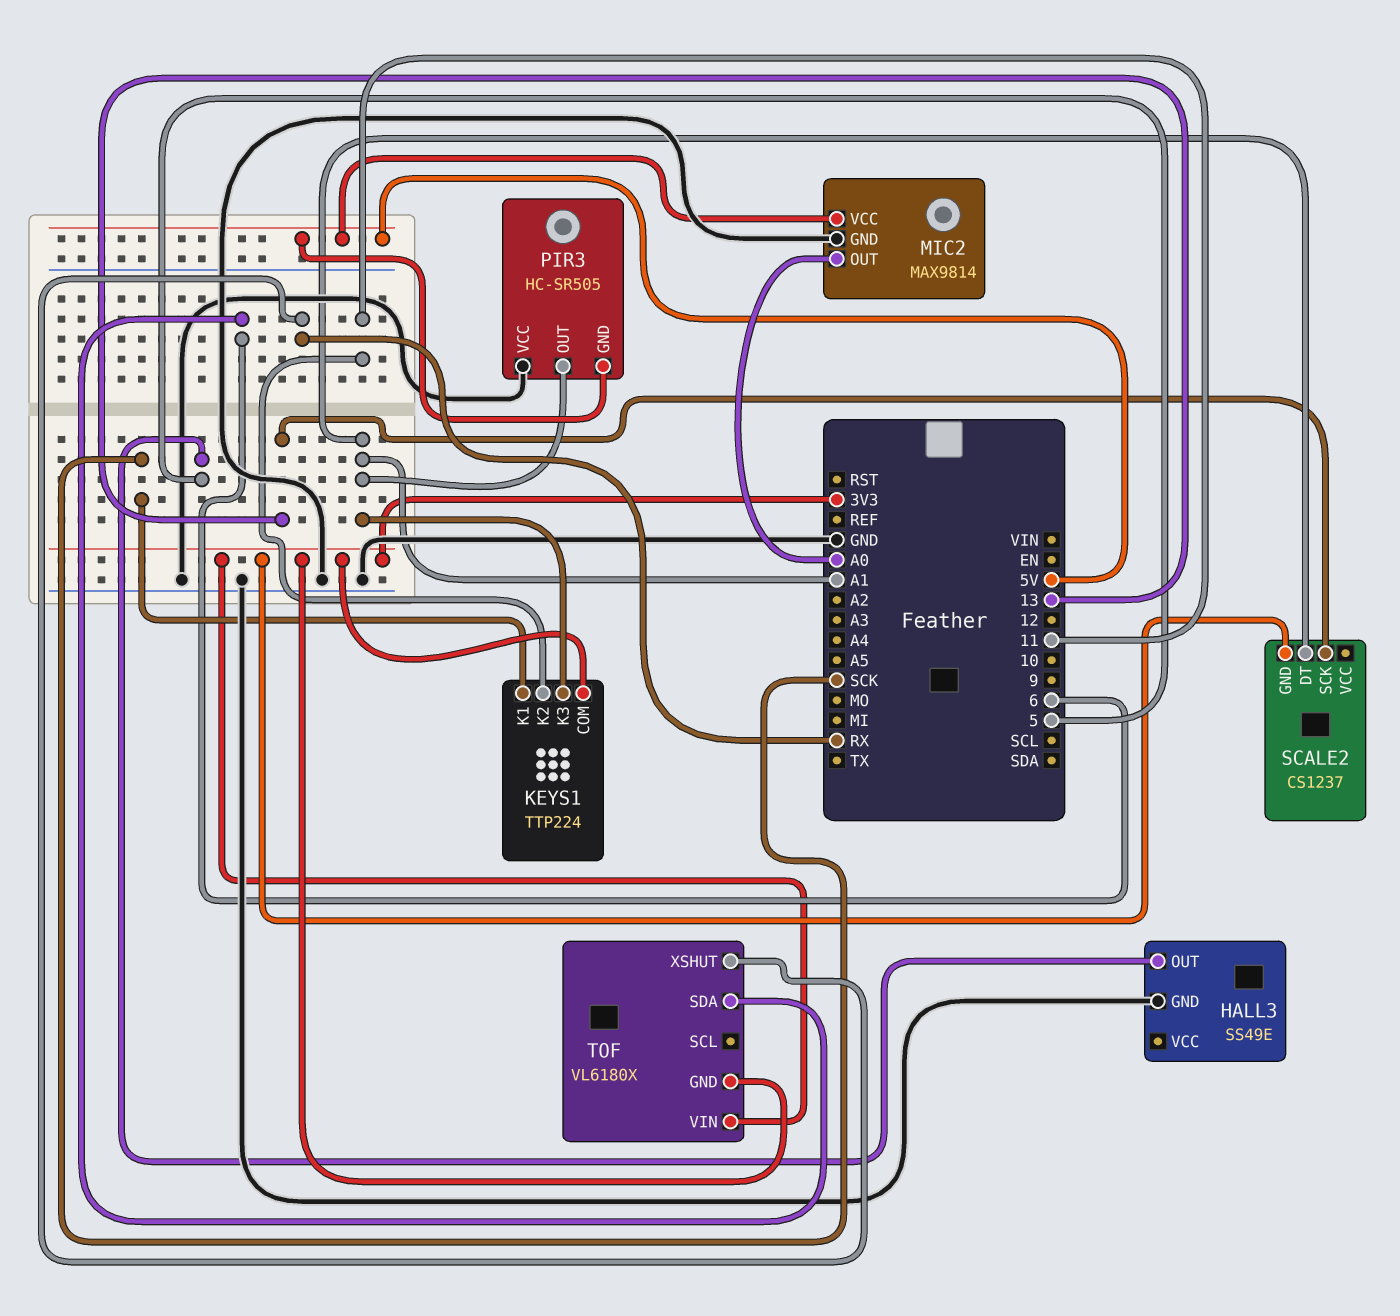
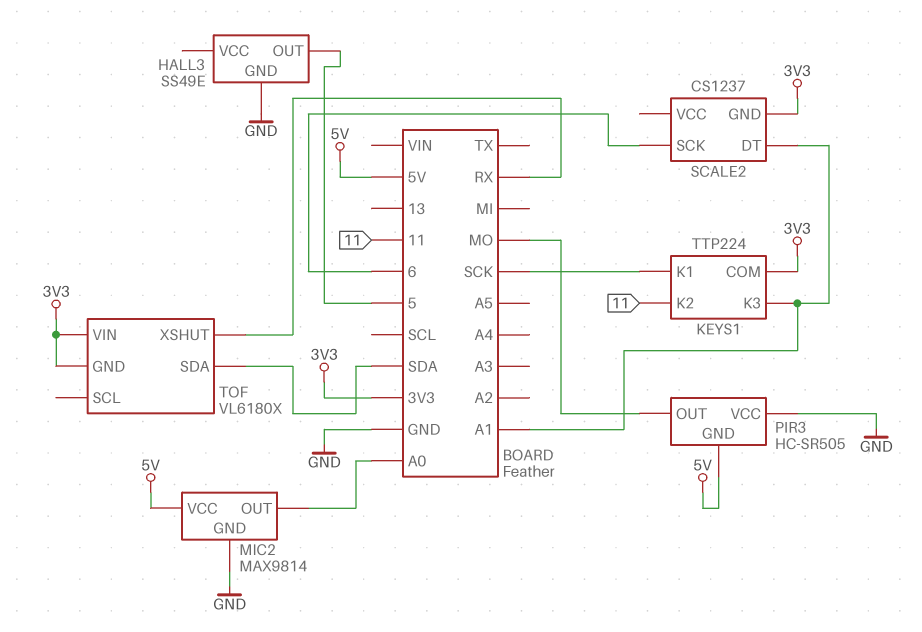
PIR3 pin OUT: A1 -> MO
SCALE2 pin SCK: 13 -> 6
TOF pin SDA: 6 -> SDA

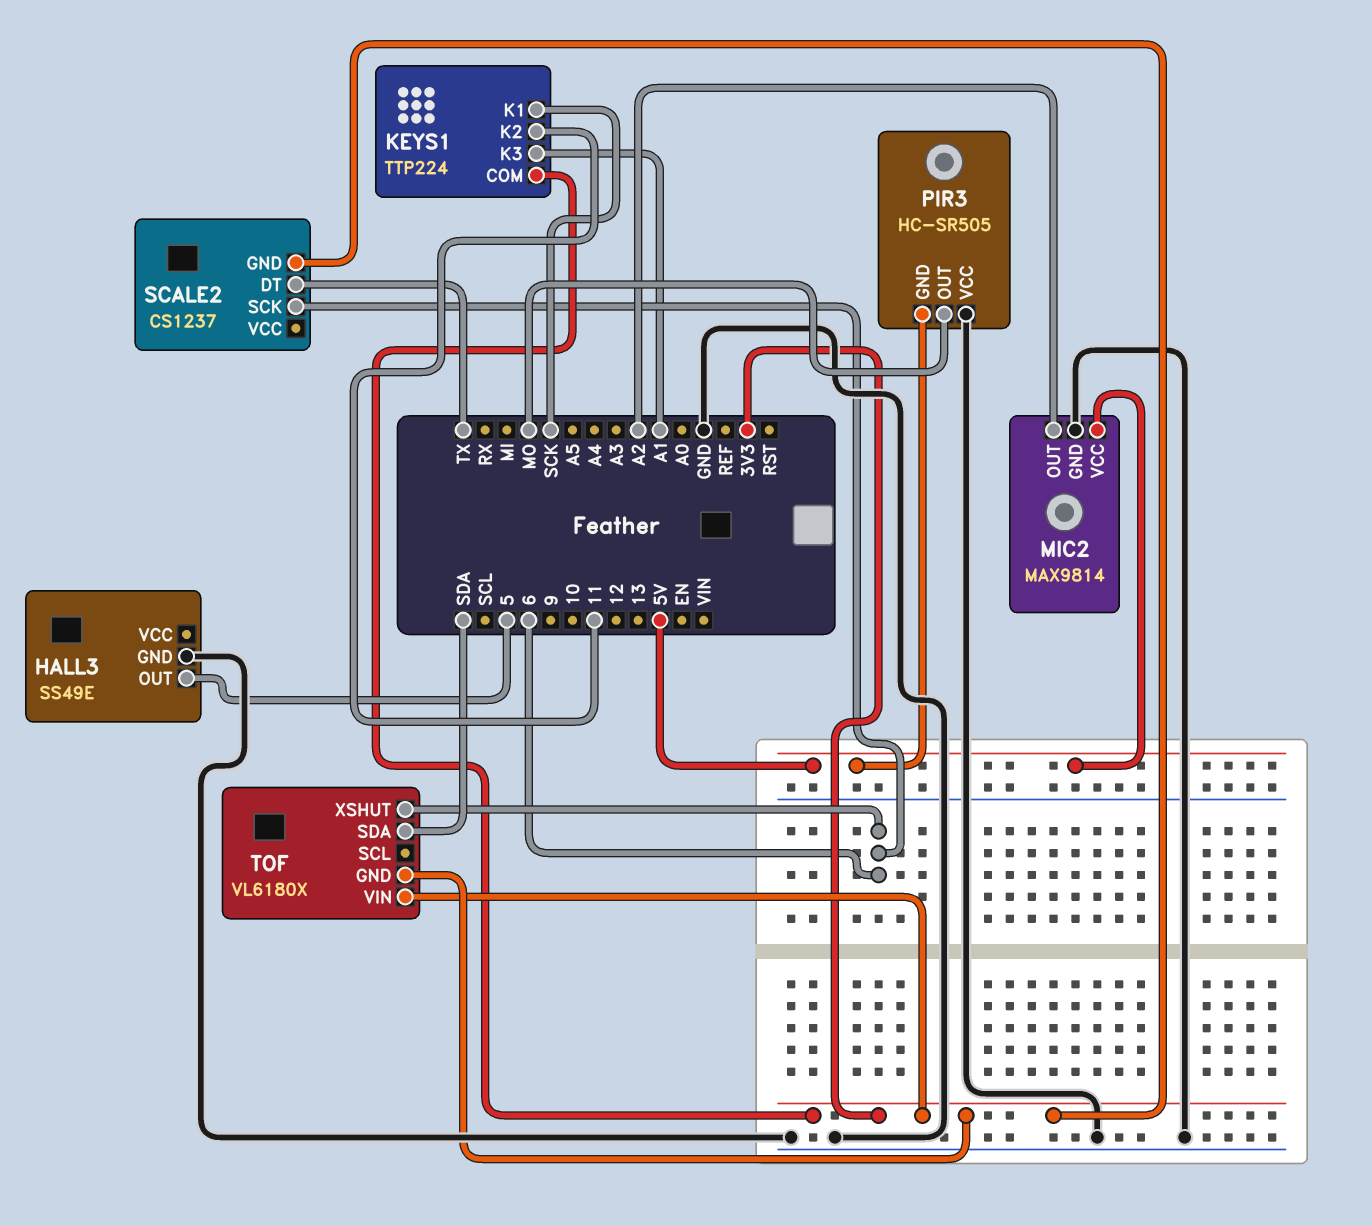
MIC2 pin OUT: A0 -> A2
SCALE2 pin DT: A1 -> TX
TOF pin XSHUT: RX -> 6

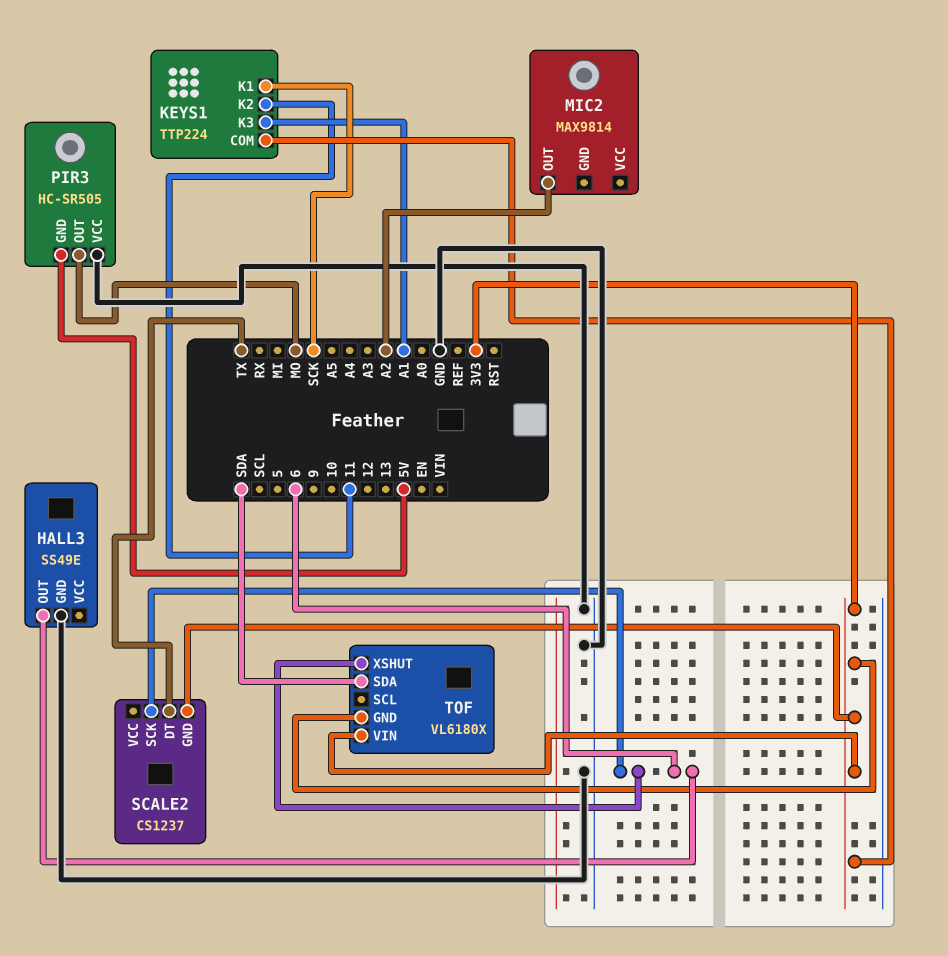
HALL3 pin OUT: 5 -> 6
MIC2 pin GND: GND -> none
MIC2 pin VCC: 5V -> none

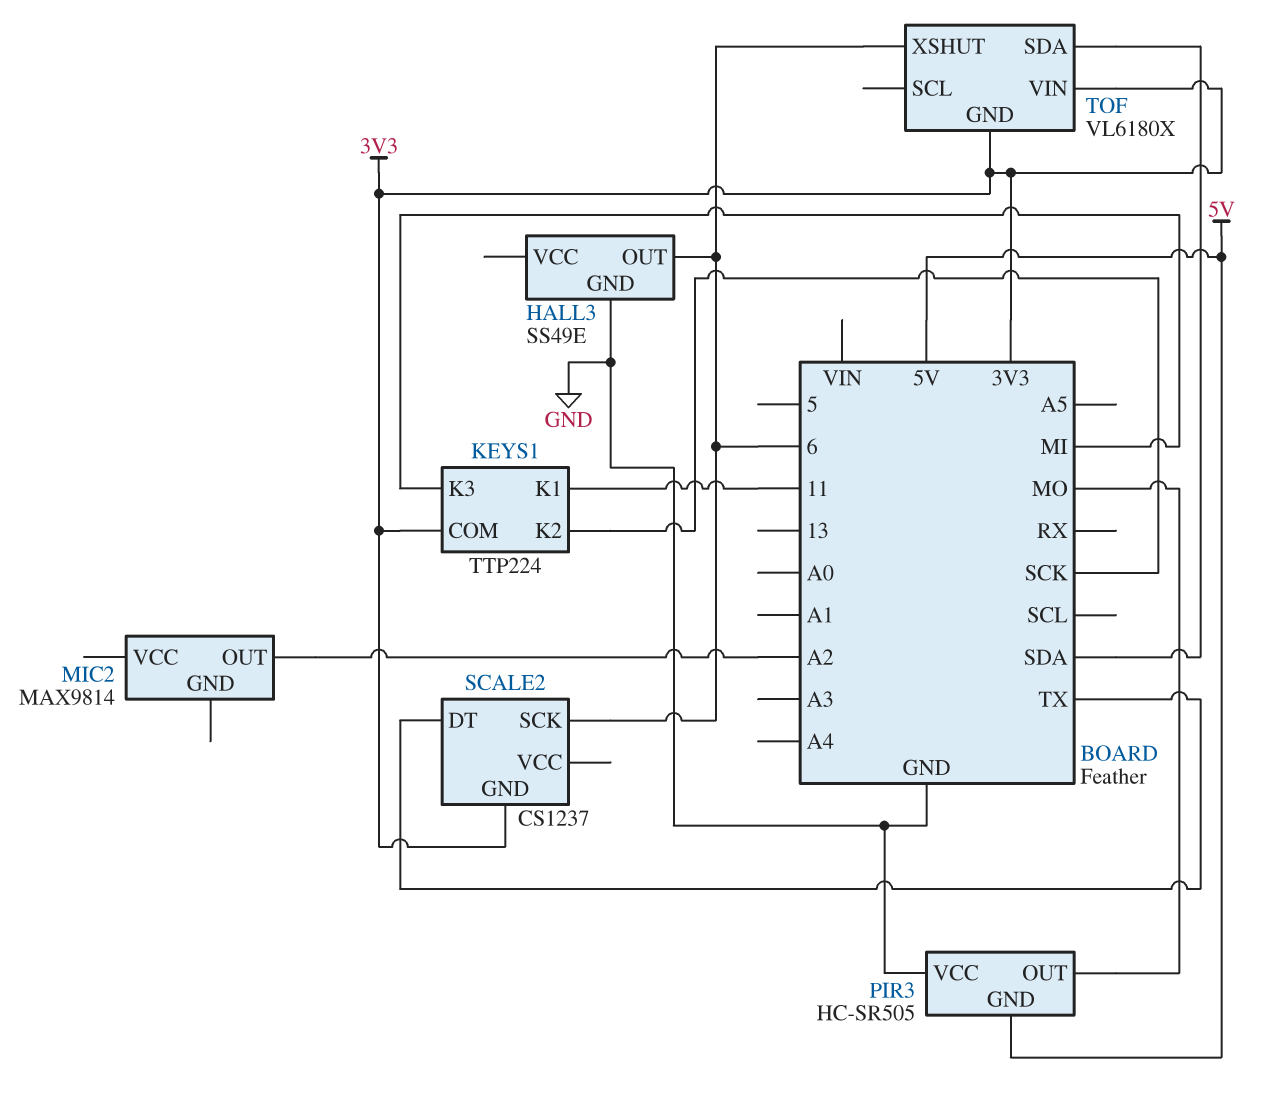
KEYS1 pin K1: SCK -> 11
KEYS1 pin K2: 11 -> SCK
KEYS1 pin K3: A1 -> MI

